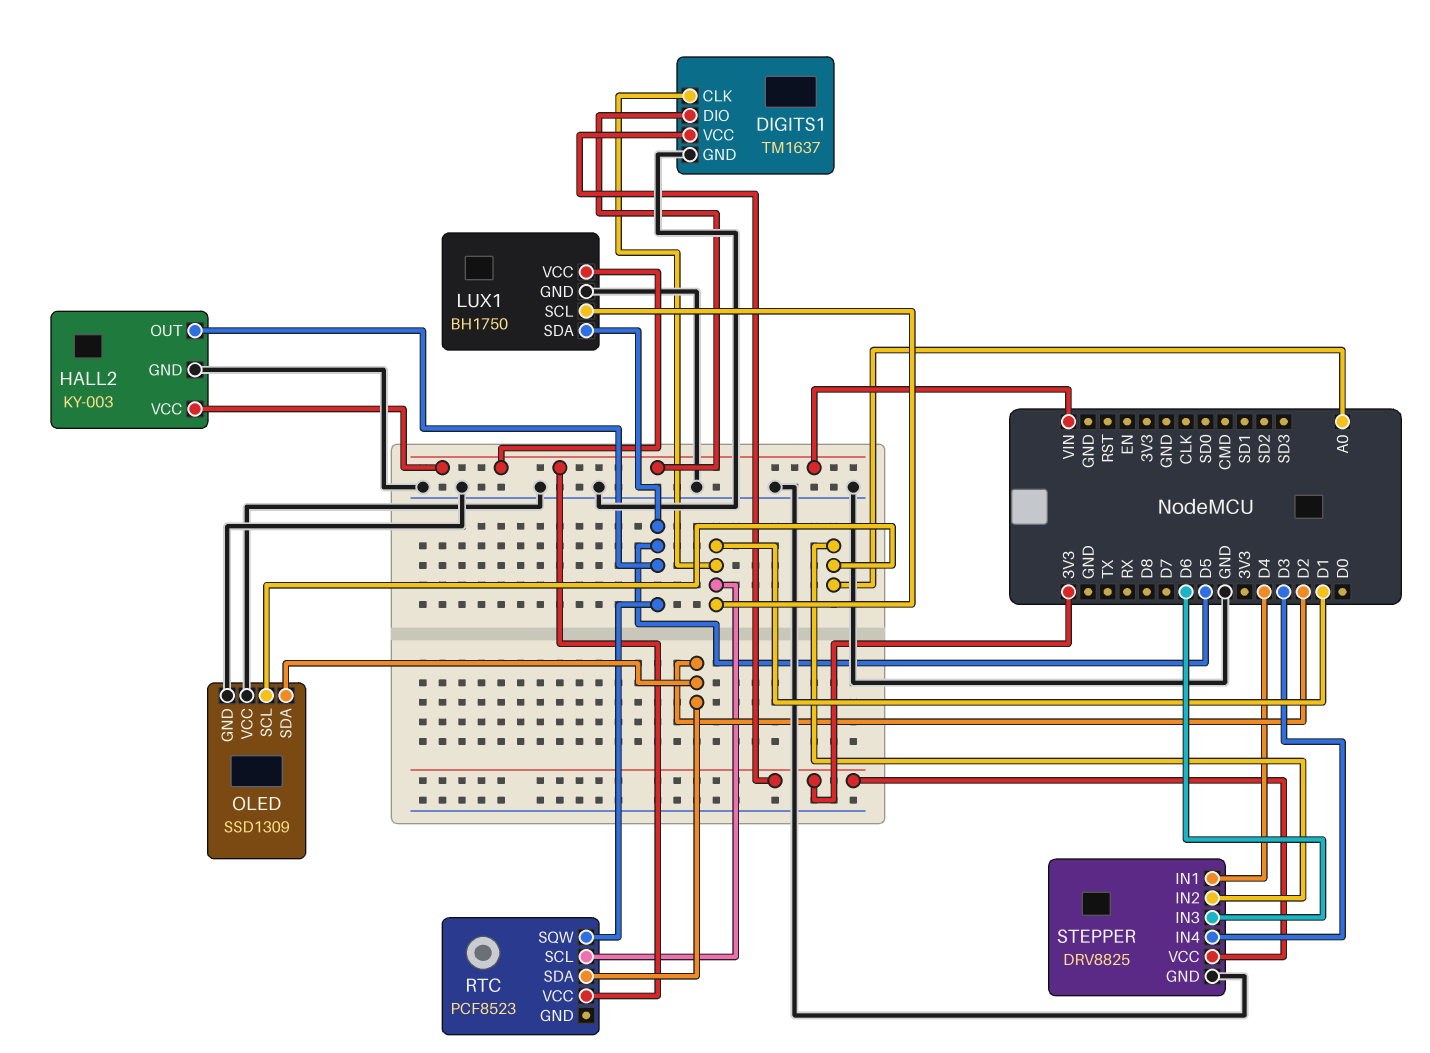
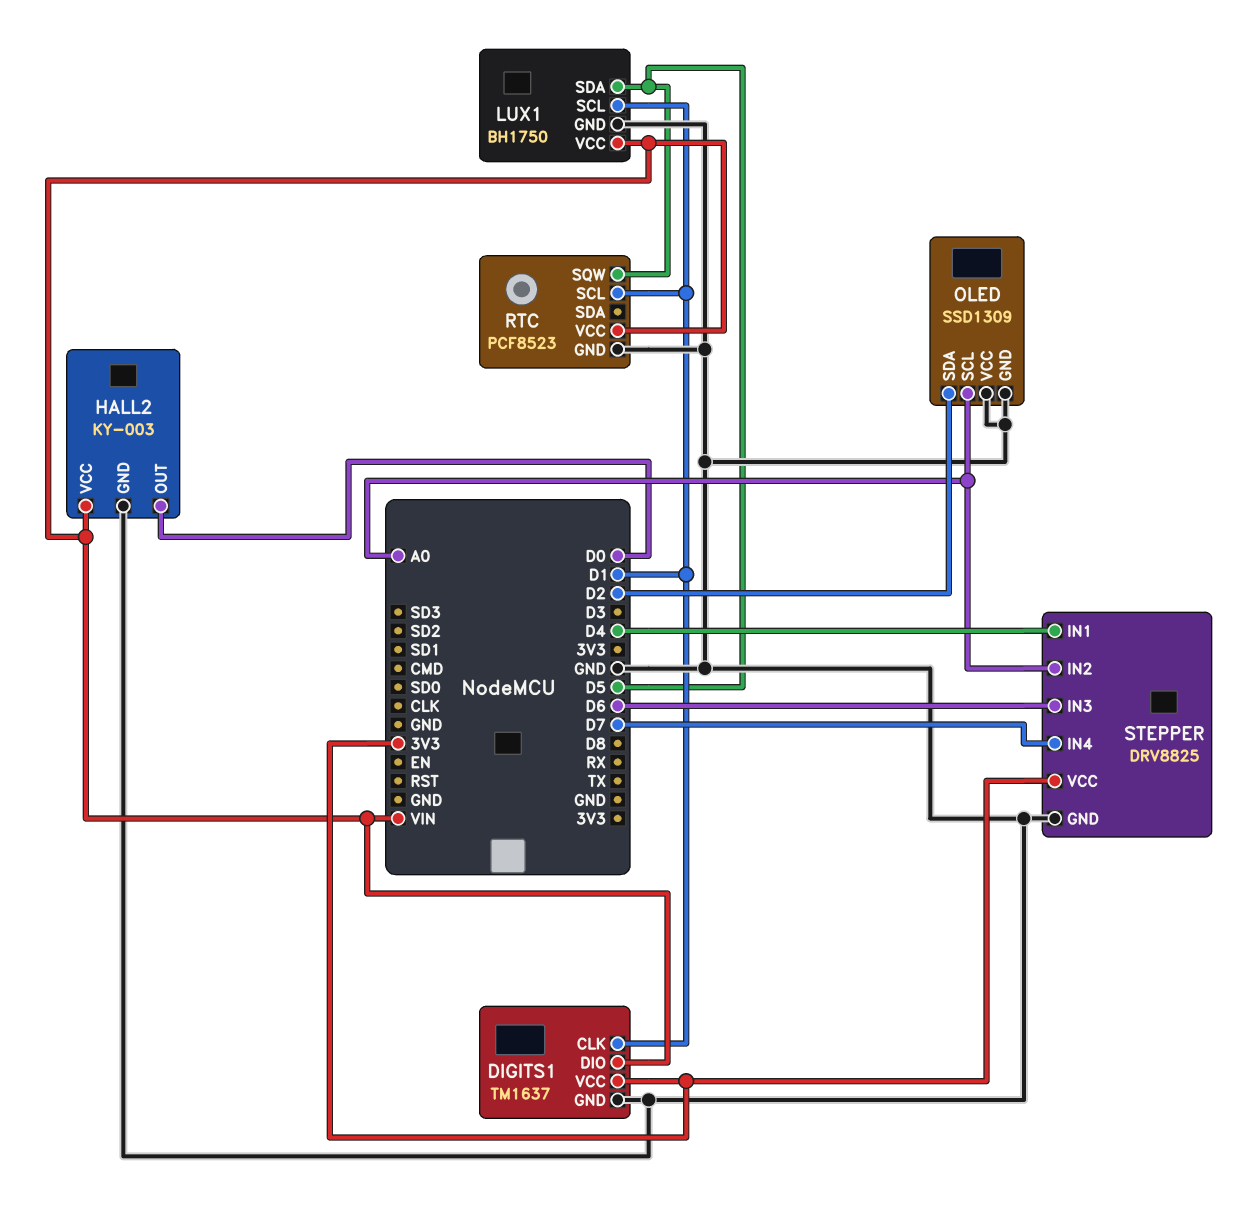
HALL2 pin OUT: D5 -> D0
RTC pin GND: none -> GND
RTC pin SDA: D2 -> none
STEPPER pin IN4: D3 -> D7

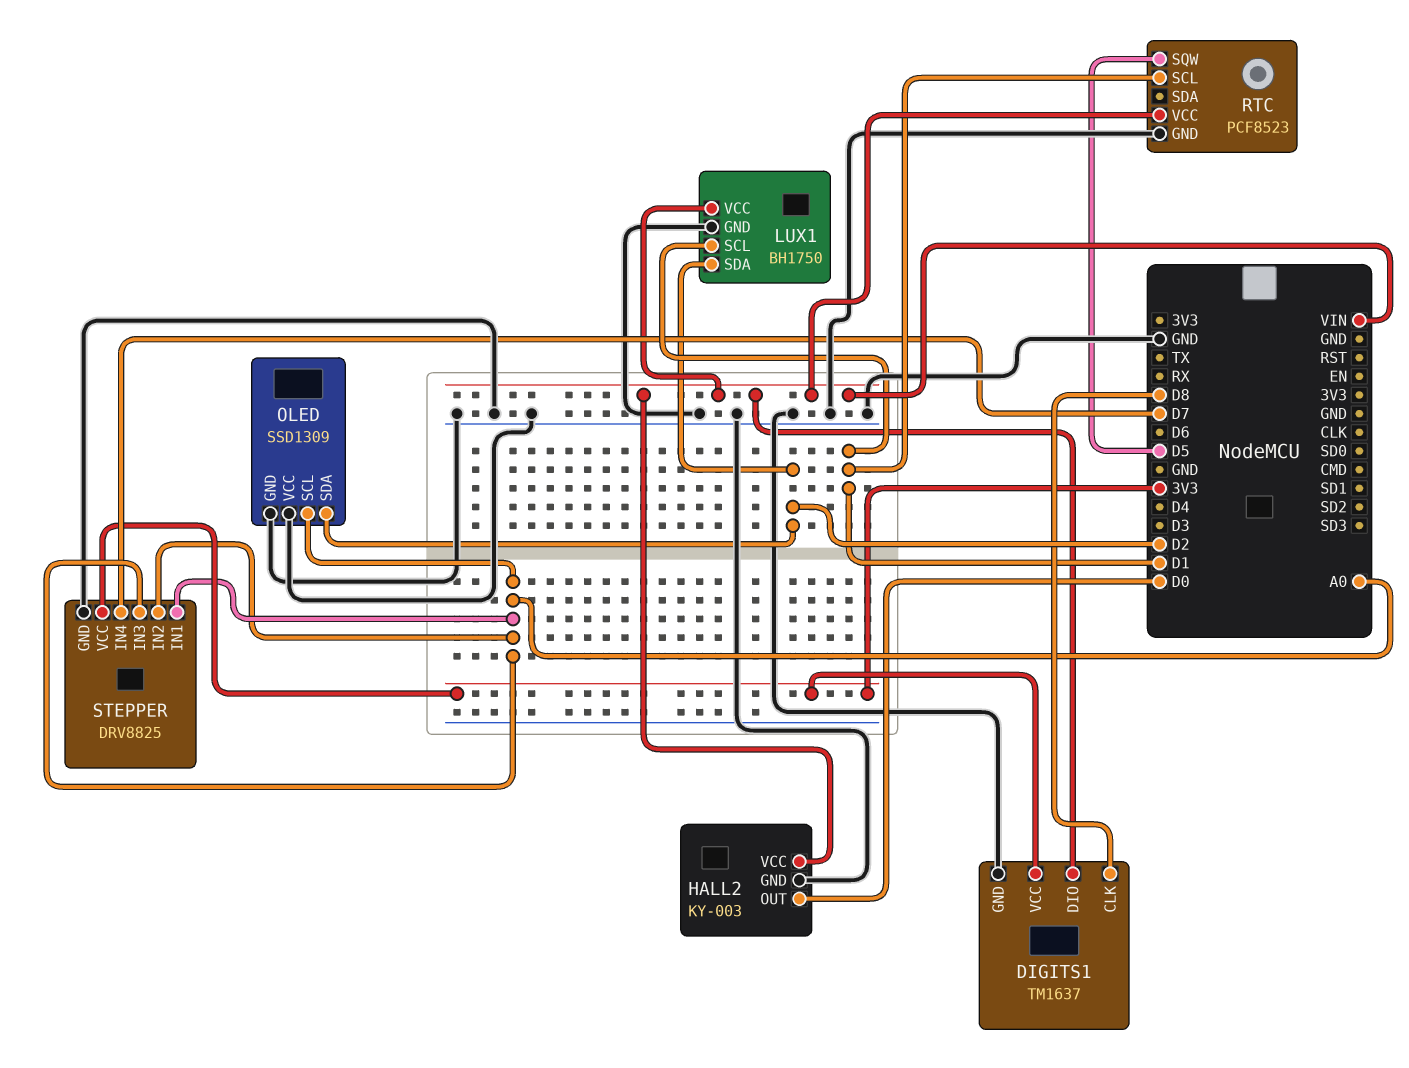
DIGITS1 pin CLK: D1 -> D8
LUX1 pin SDA: D5 -> D2
STEPPER pin IN1: D4 -> A0
STEPPER pin IN3: D6 -> A0

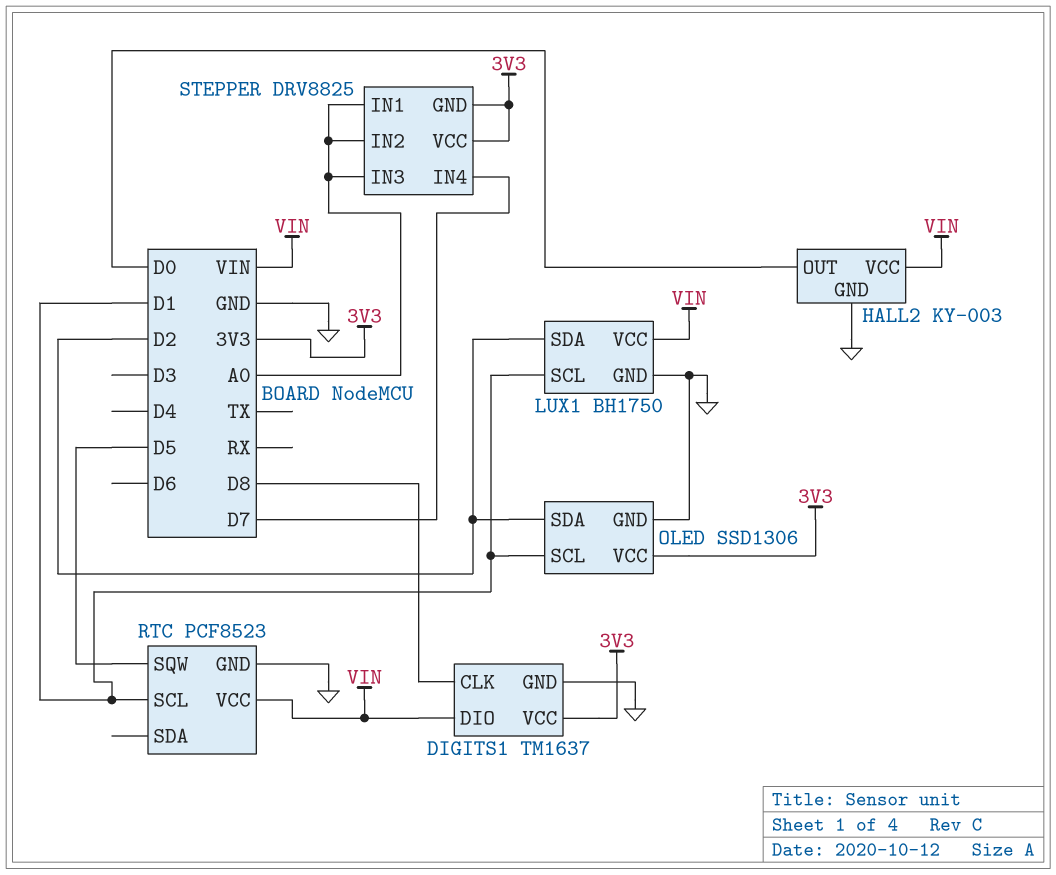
OLED: SSD1309 -> SSD1306
OLED pin SCL: A0 -> D1
OLED pin VCC: GND -> 3V3
STEPPER pin GND: GND -> 3V3

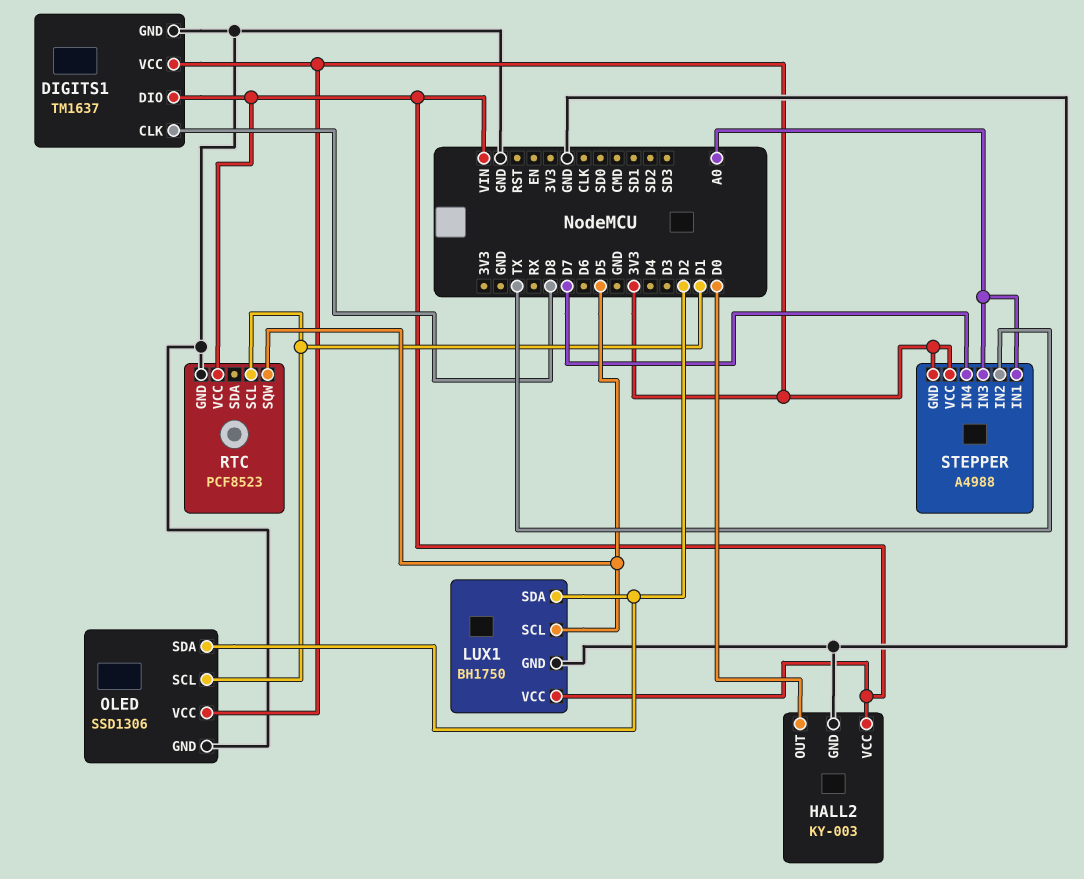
LUX1 pin SCL: D1 -> D5
STEPPER: DRV8825 -> A4988
STEPPER pin IN2: A0 -> TX

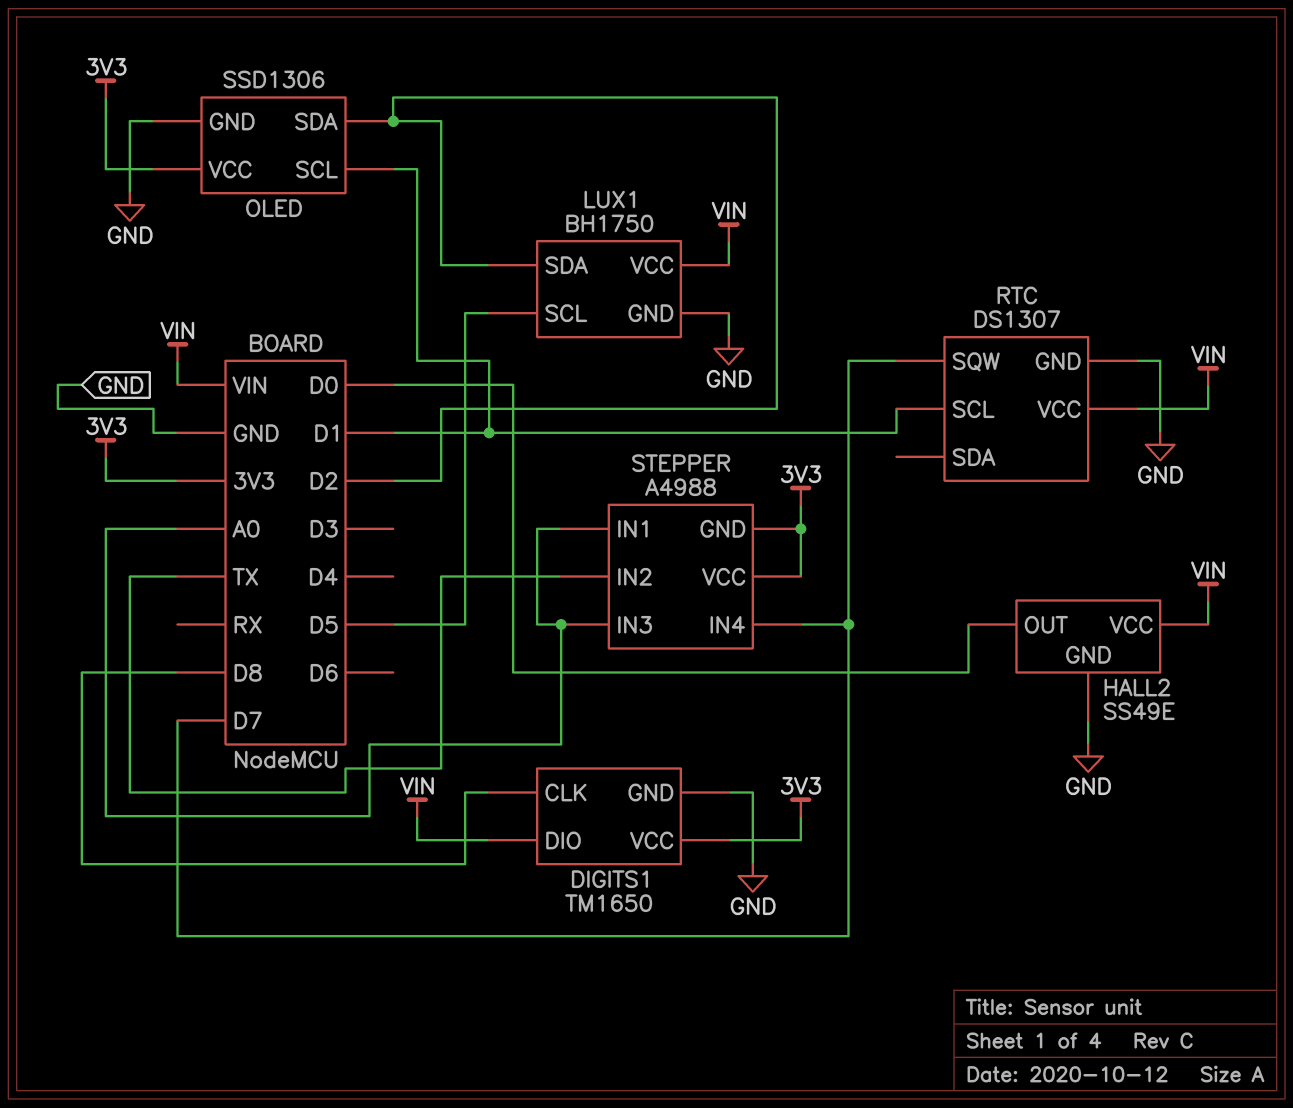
DIGITS1: TM1637 -> TM1650
HALL2: KY-003 -> SS49E
RTC: PCF8523 -> DS1307
RTC pin SQW: D5 -> D7

